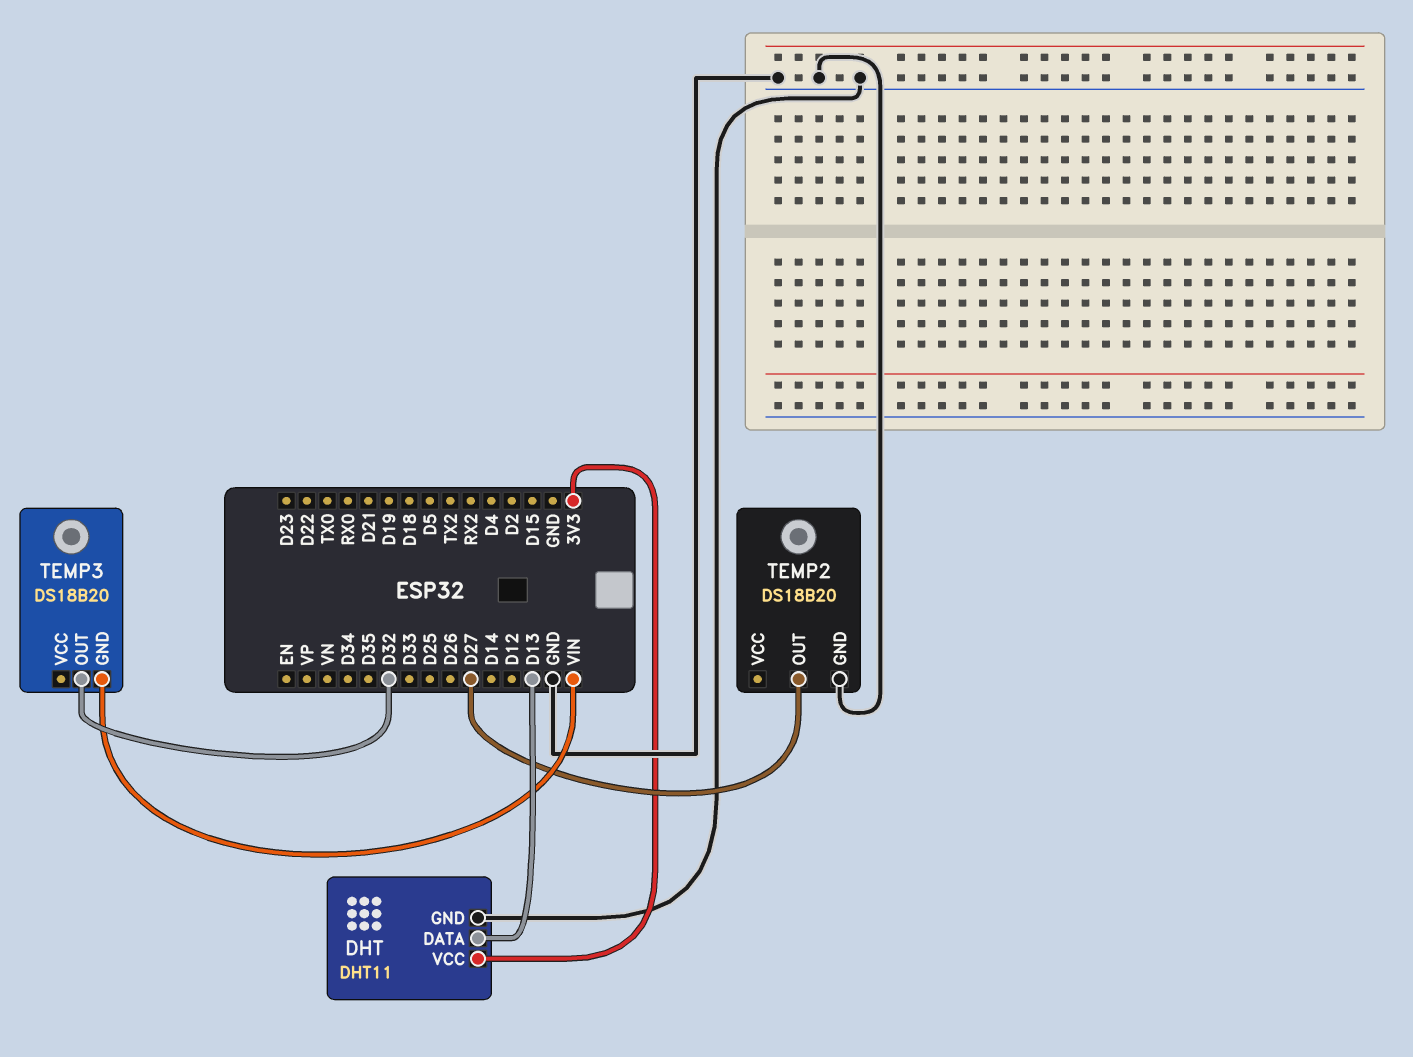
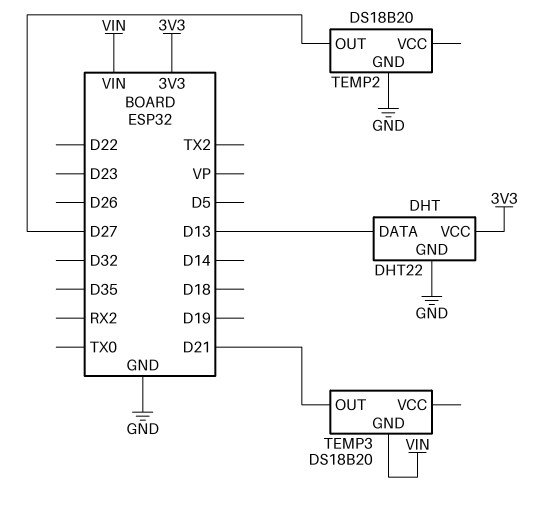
DHT: DHT11 -> DHT22
TEMP3 pin OUT: D32 -> D21

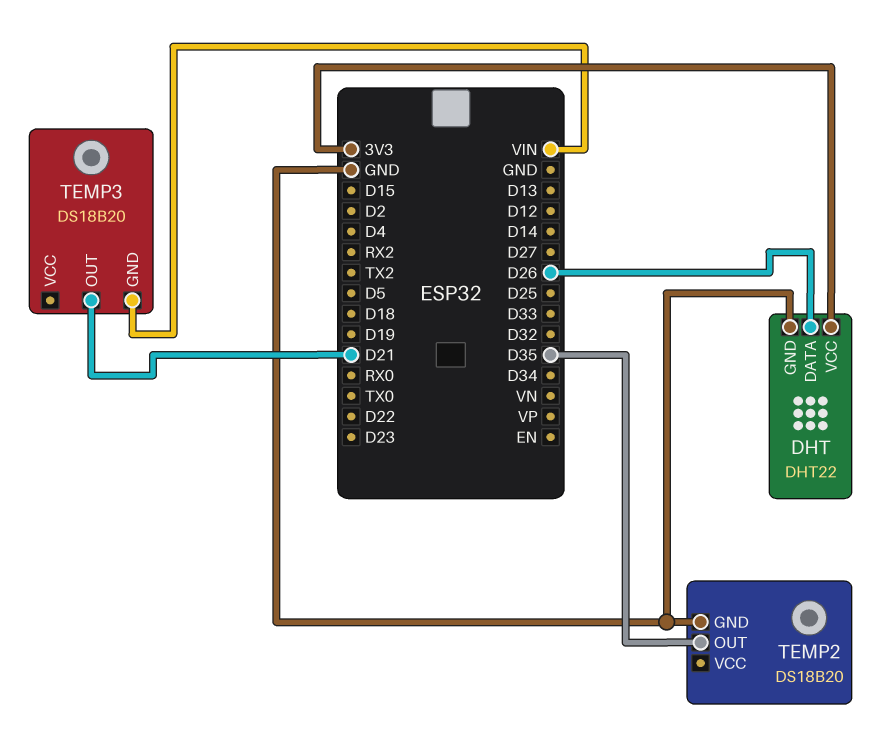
DHT pin DATA: D13 -> D26
TEMP2 pin OUT: D27 -> D35

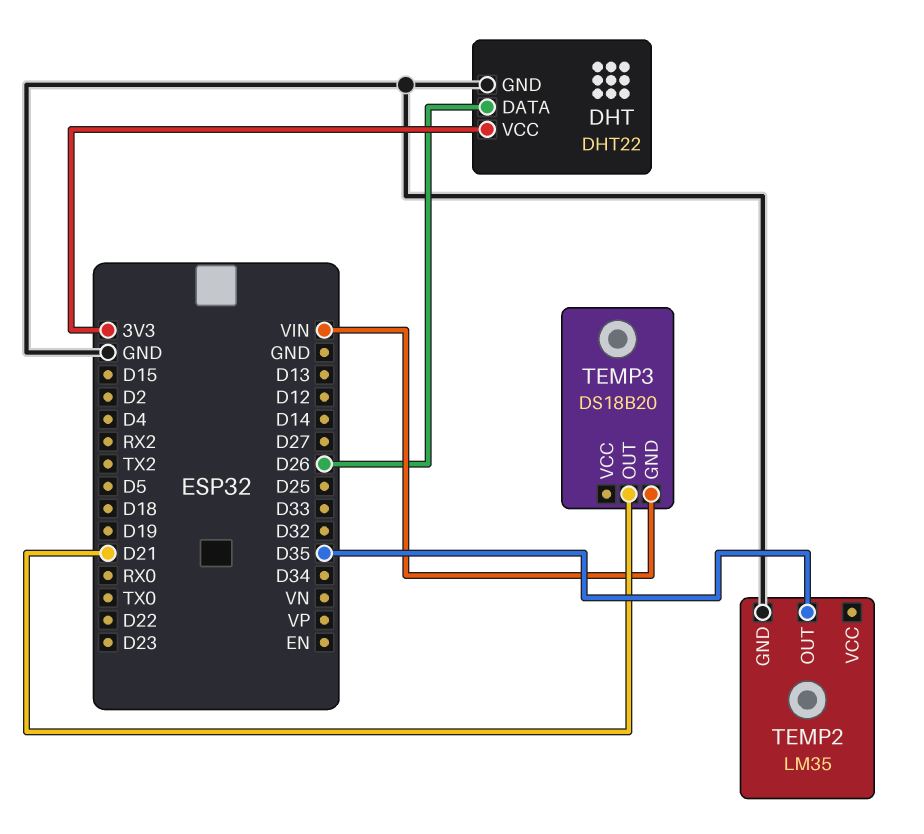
TEMP2: DS18B20 -> LM35

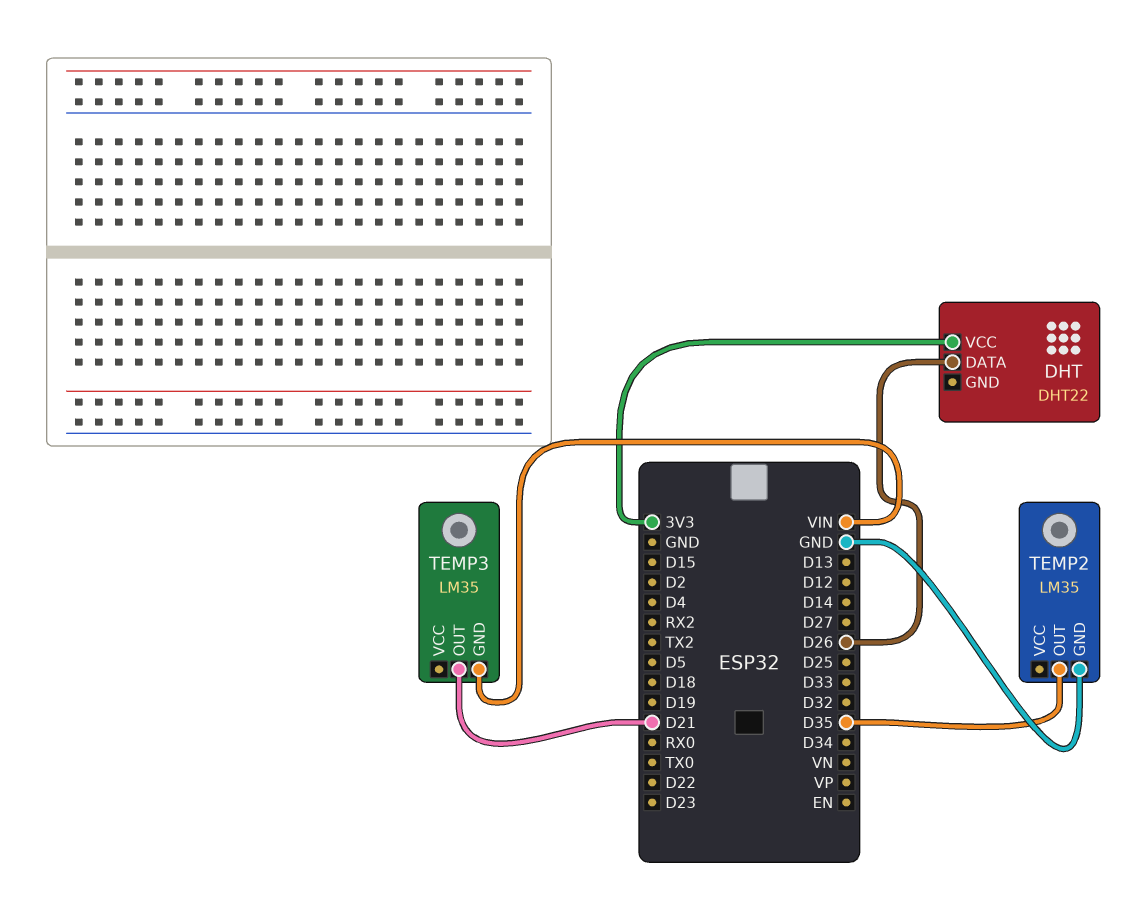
DHT pin GND: GND -> none
TEMP3: DS18B20 -> LM35

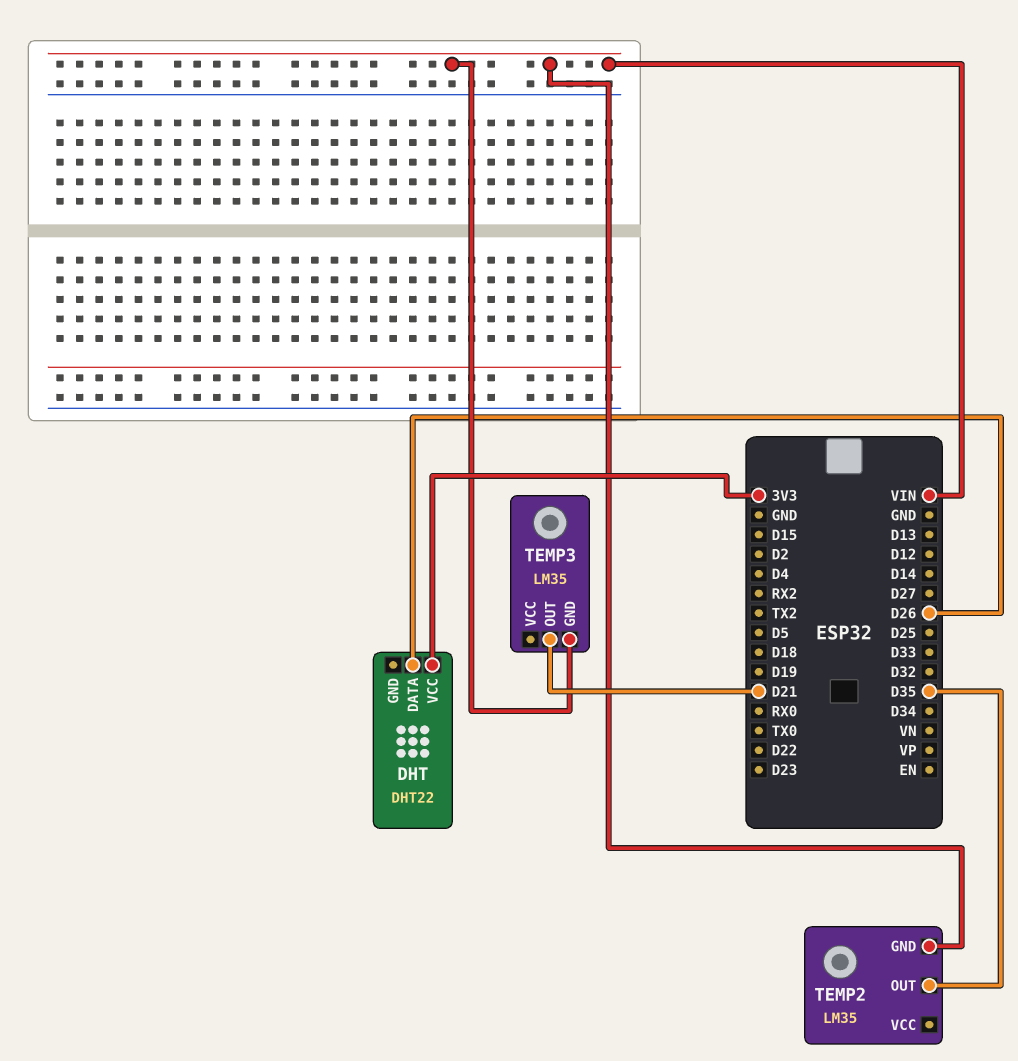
TEMP2 pin GND: GND -> VIN

